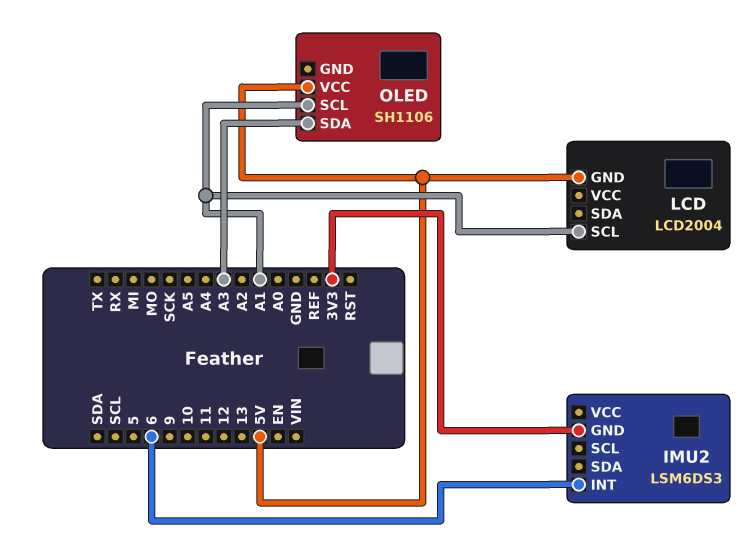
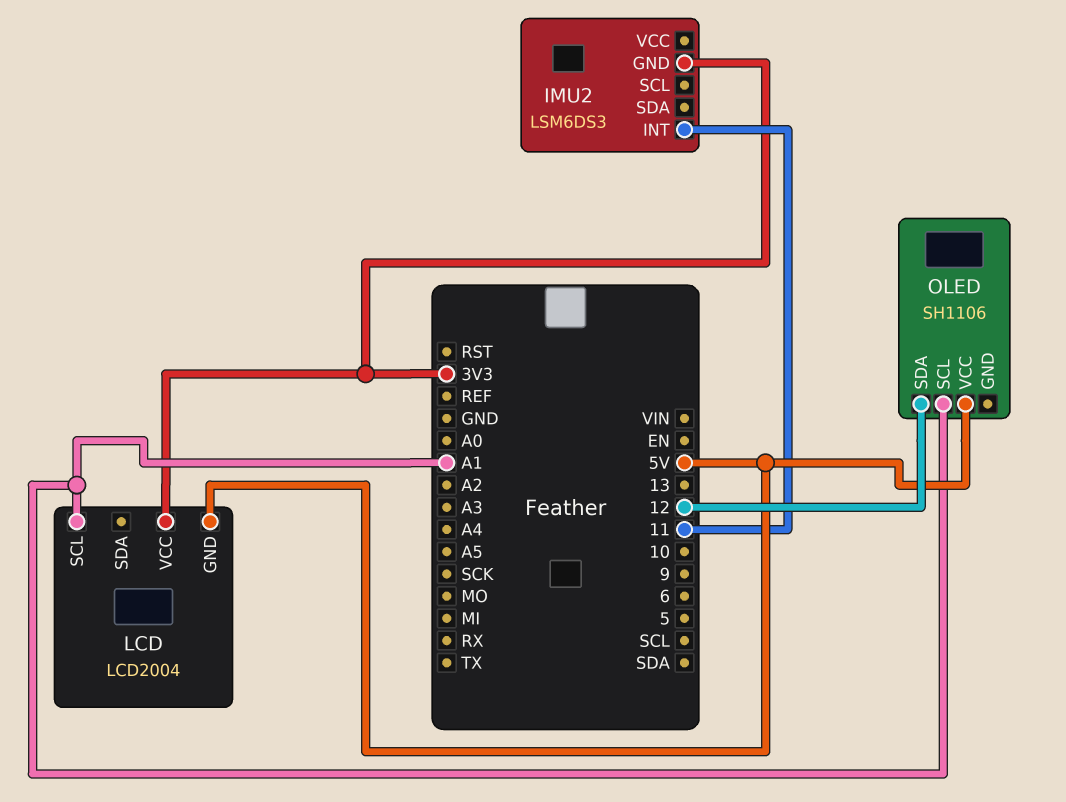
IMU2 pin INT: 6 -> 11
LCD pin VCC: none -> 3V3
OLED pin SDA: A3 -> 12

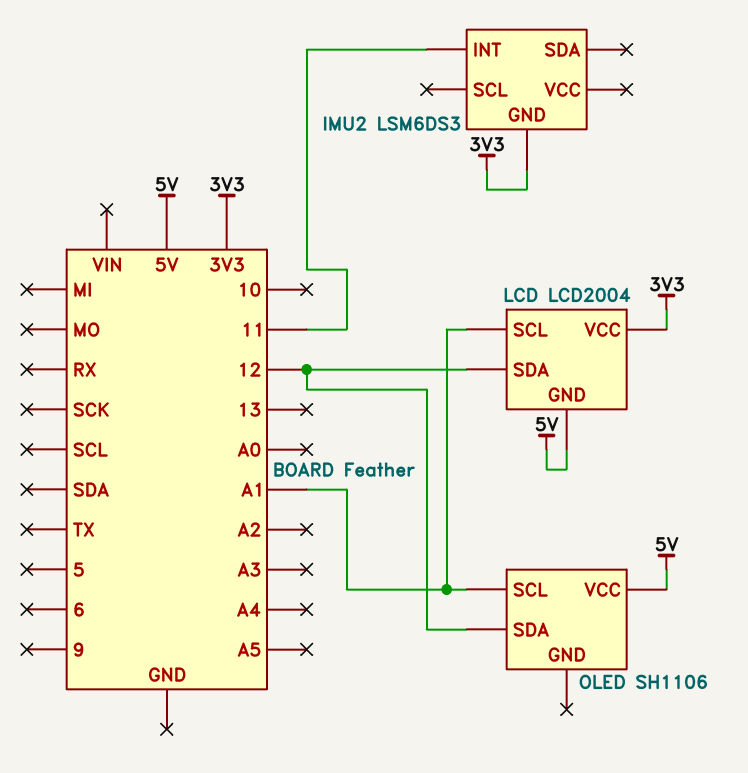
LCD pin SDA: none -> 12

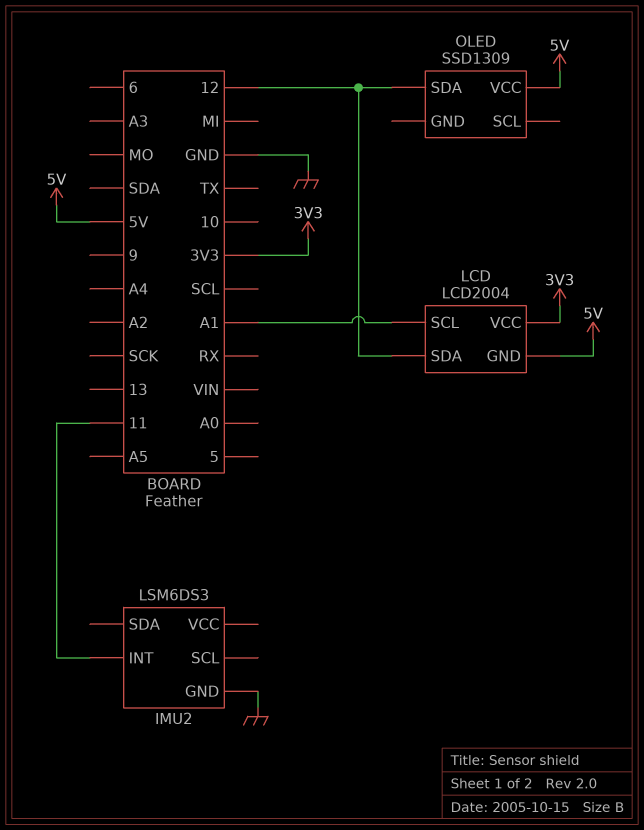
IMU2 pin GND: 3V3 -> GND
OLED: SH1106 -> SSD1309
OLED pin SCL: A1 -> none

